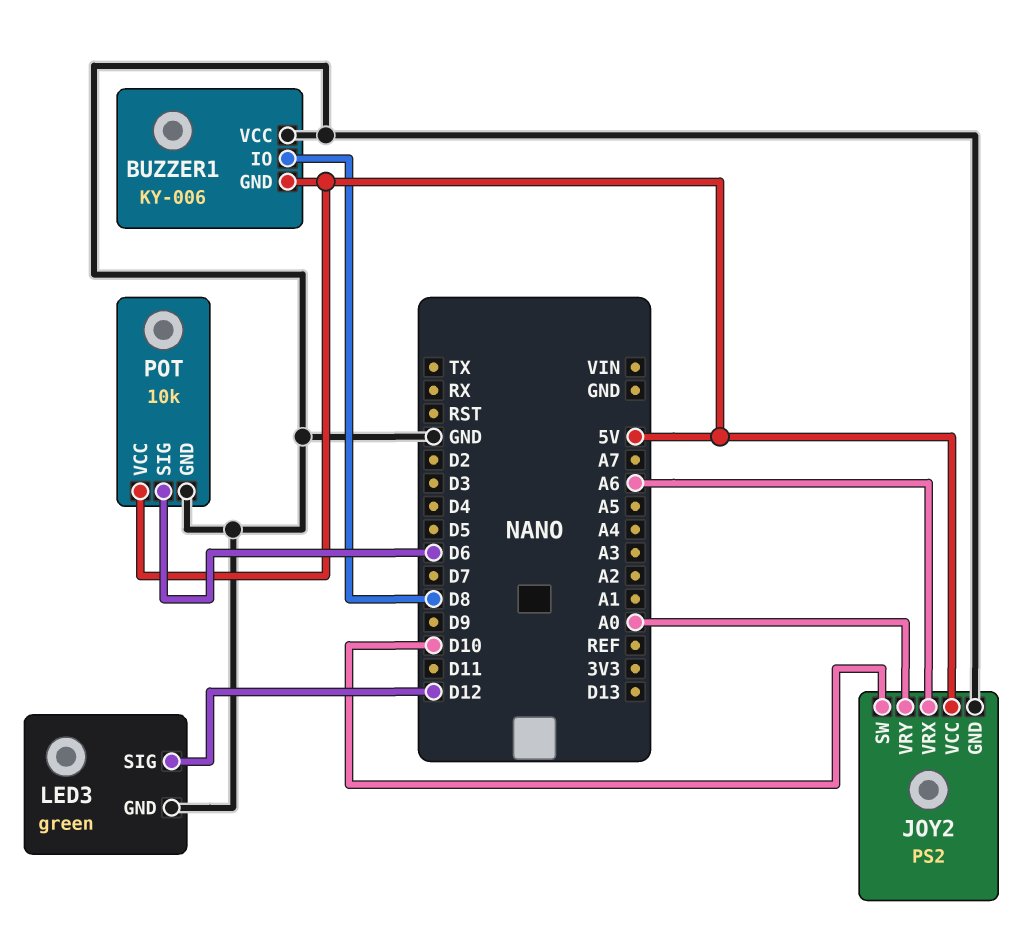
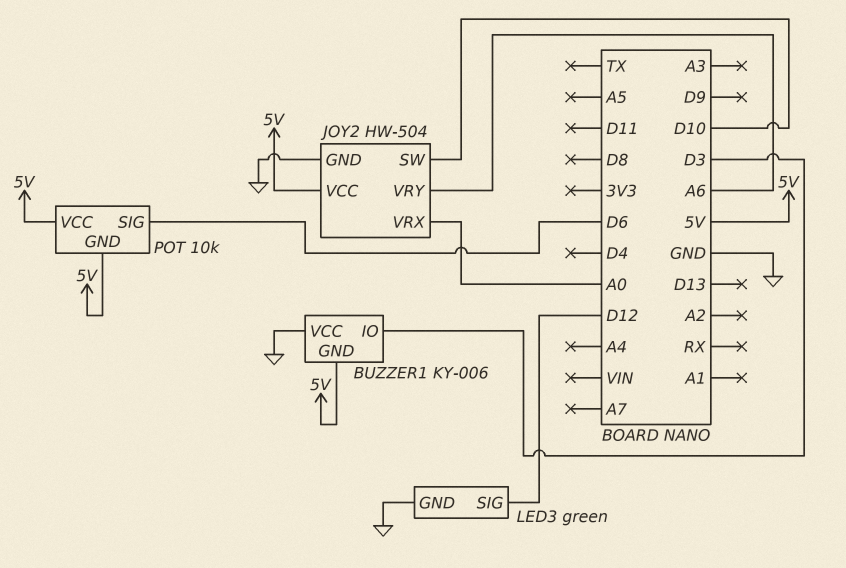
BUZZER1 pin IO: D8 -> D3
JOY2: PS2 -> HW-504
JOY2 pin VRX: A6 -> A0
JOY2 pin VRY: A0 -> A6
POT pin GND: GND -> 5V

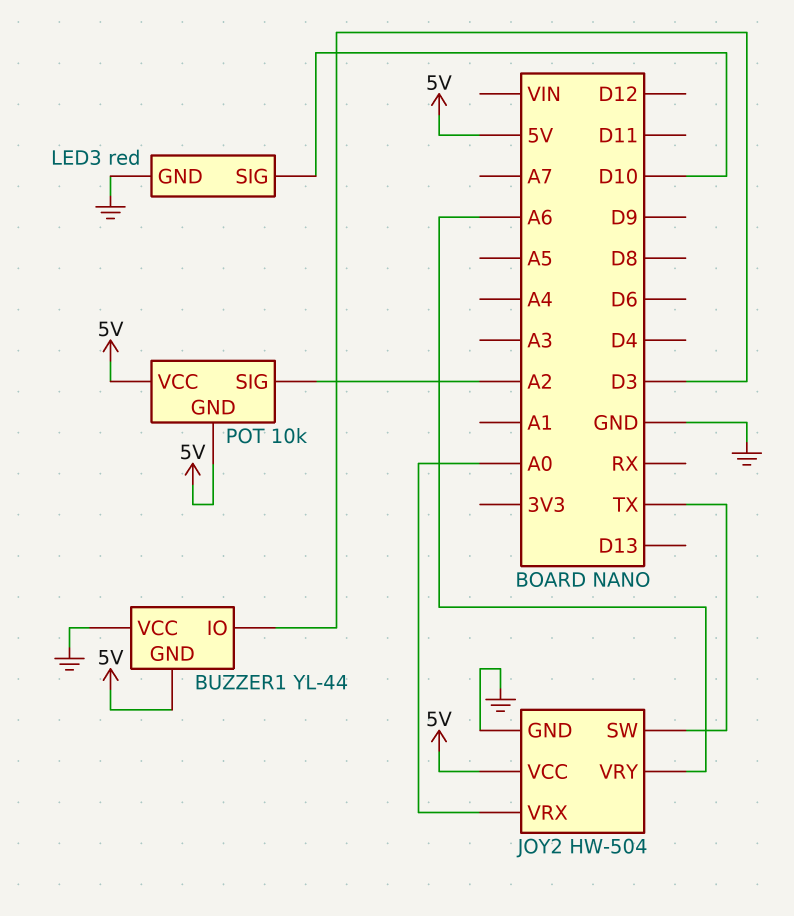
BUZZER1: KY-006 -> YL-44
JOY2 pin SW: D10 -> TX
LED3: green -> red
LED3 pin SIG: D12 -> D10
POT pin SIG: D6 -> A2

